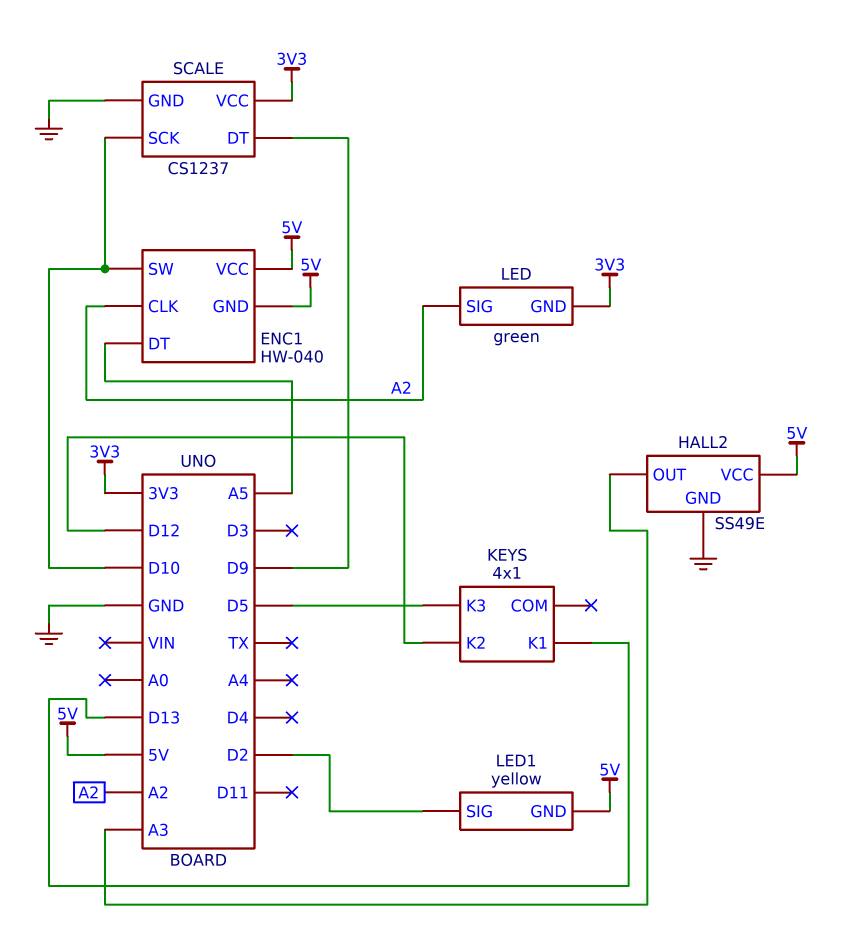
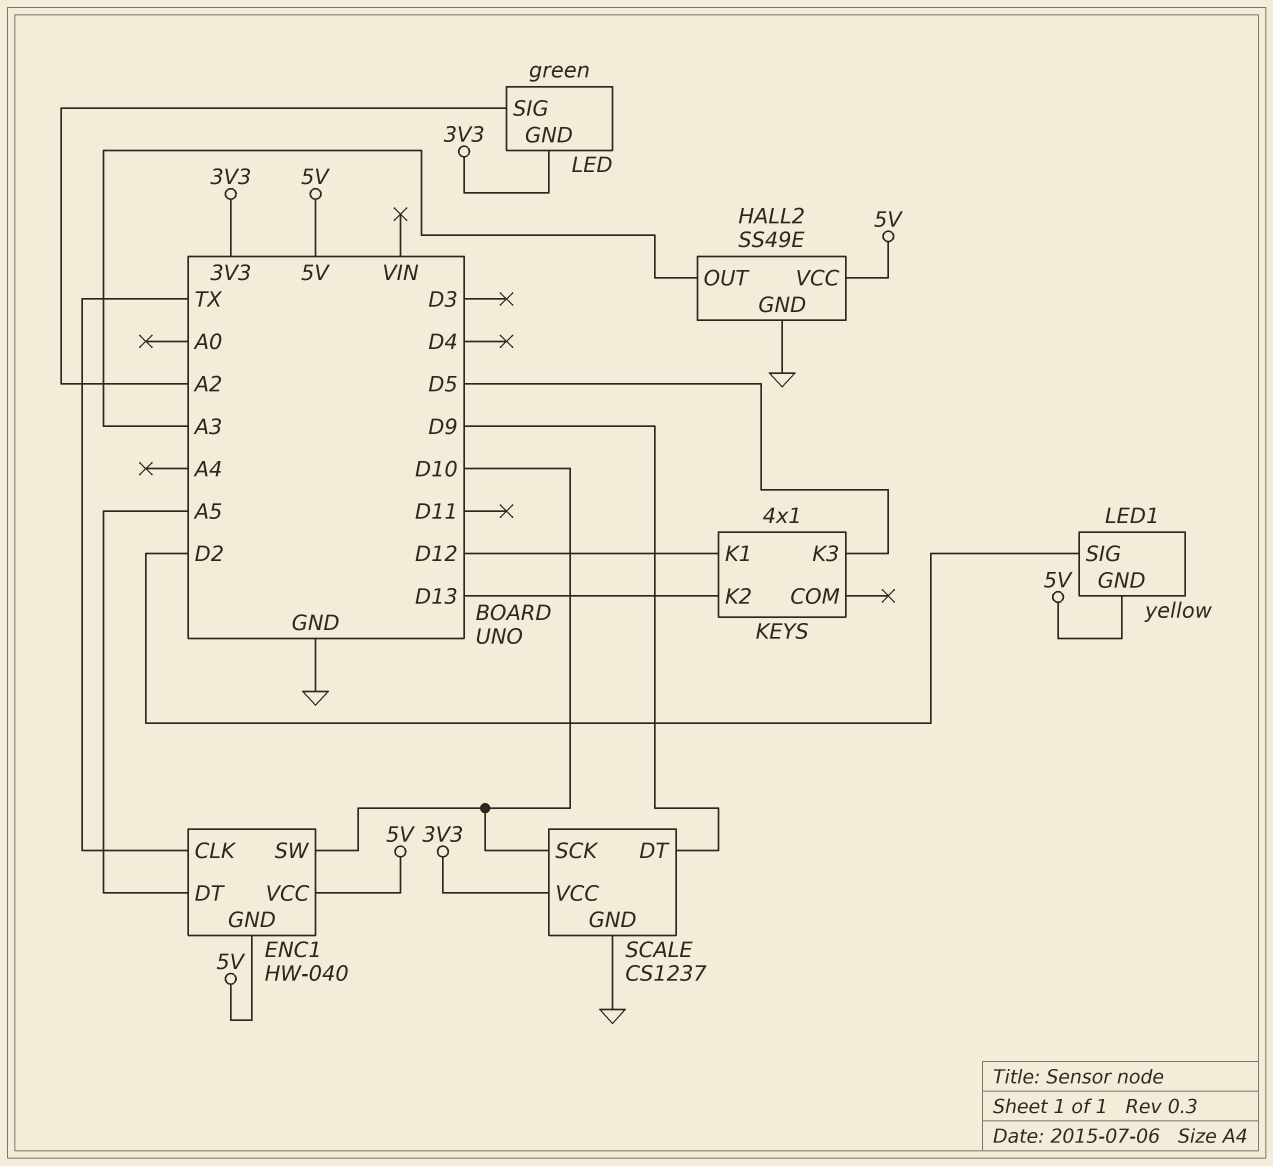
ENC1 pin CLK: A2 -> TX
KEYS pin K1: D13 -> D12
KEYS pin K2: D12 -> D13

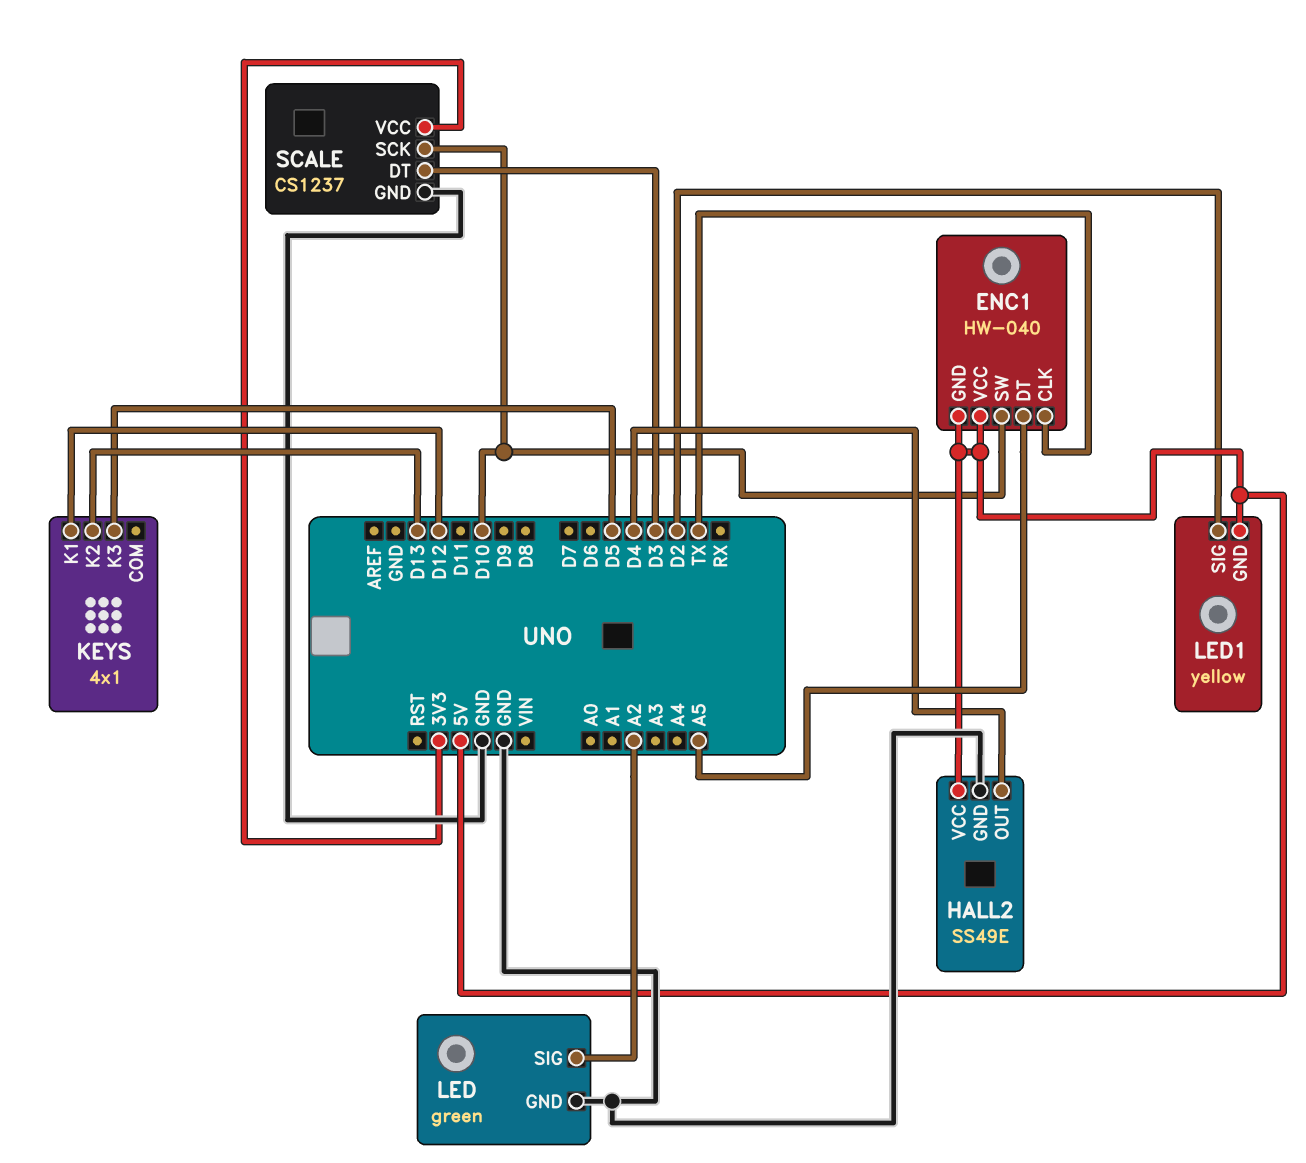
HALL2 pin OUT: A3 -> D4
LED pin GND: 3V3 -> GND
SCALE pin DT: D9 -> D3

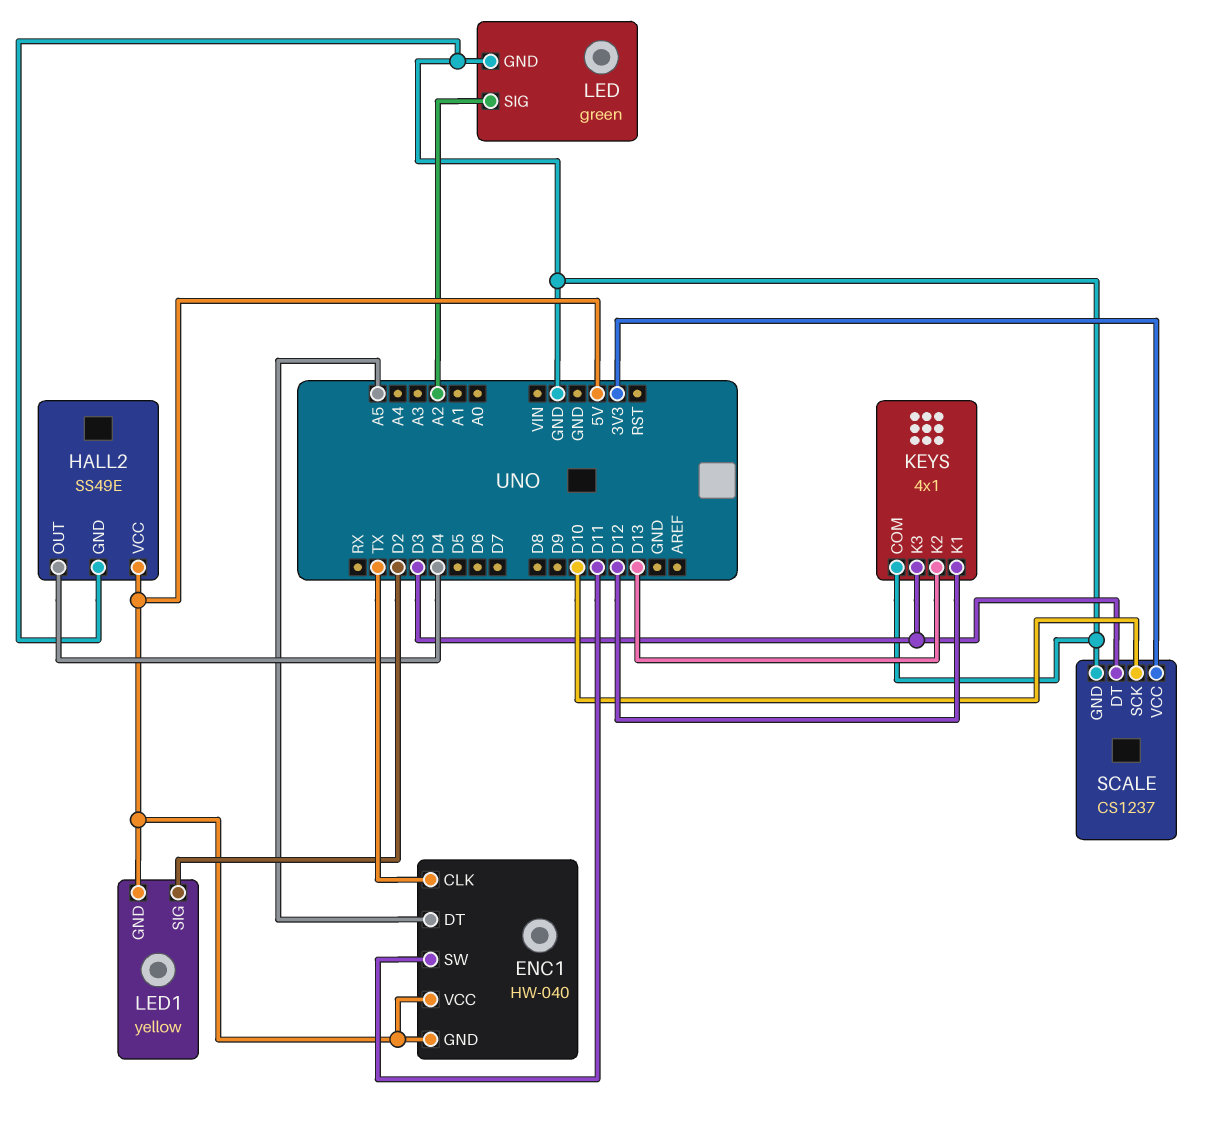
ENC1 pin SW: D10 -> D11
KEYS pin COM: none -> GND
KEYS pin K3: D5 -> D3

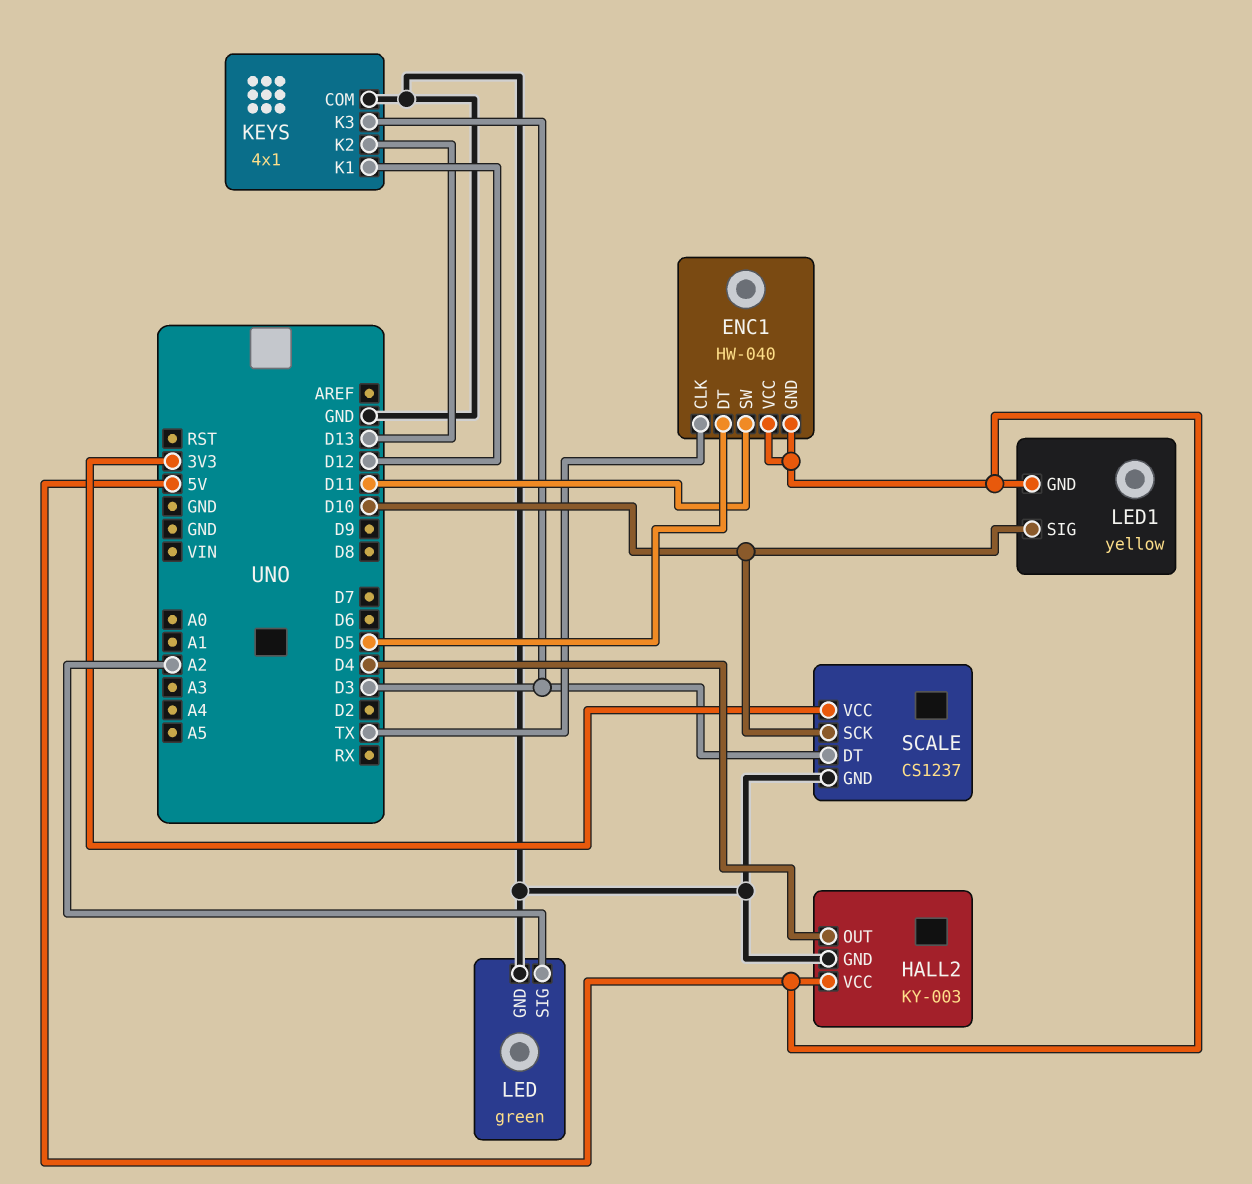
ENC1 pin DT: A5 -> D5
HALL2: SS49E -> KY-003
LED1 pin SIG: D2 -> D10

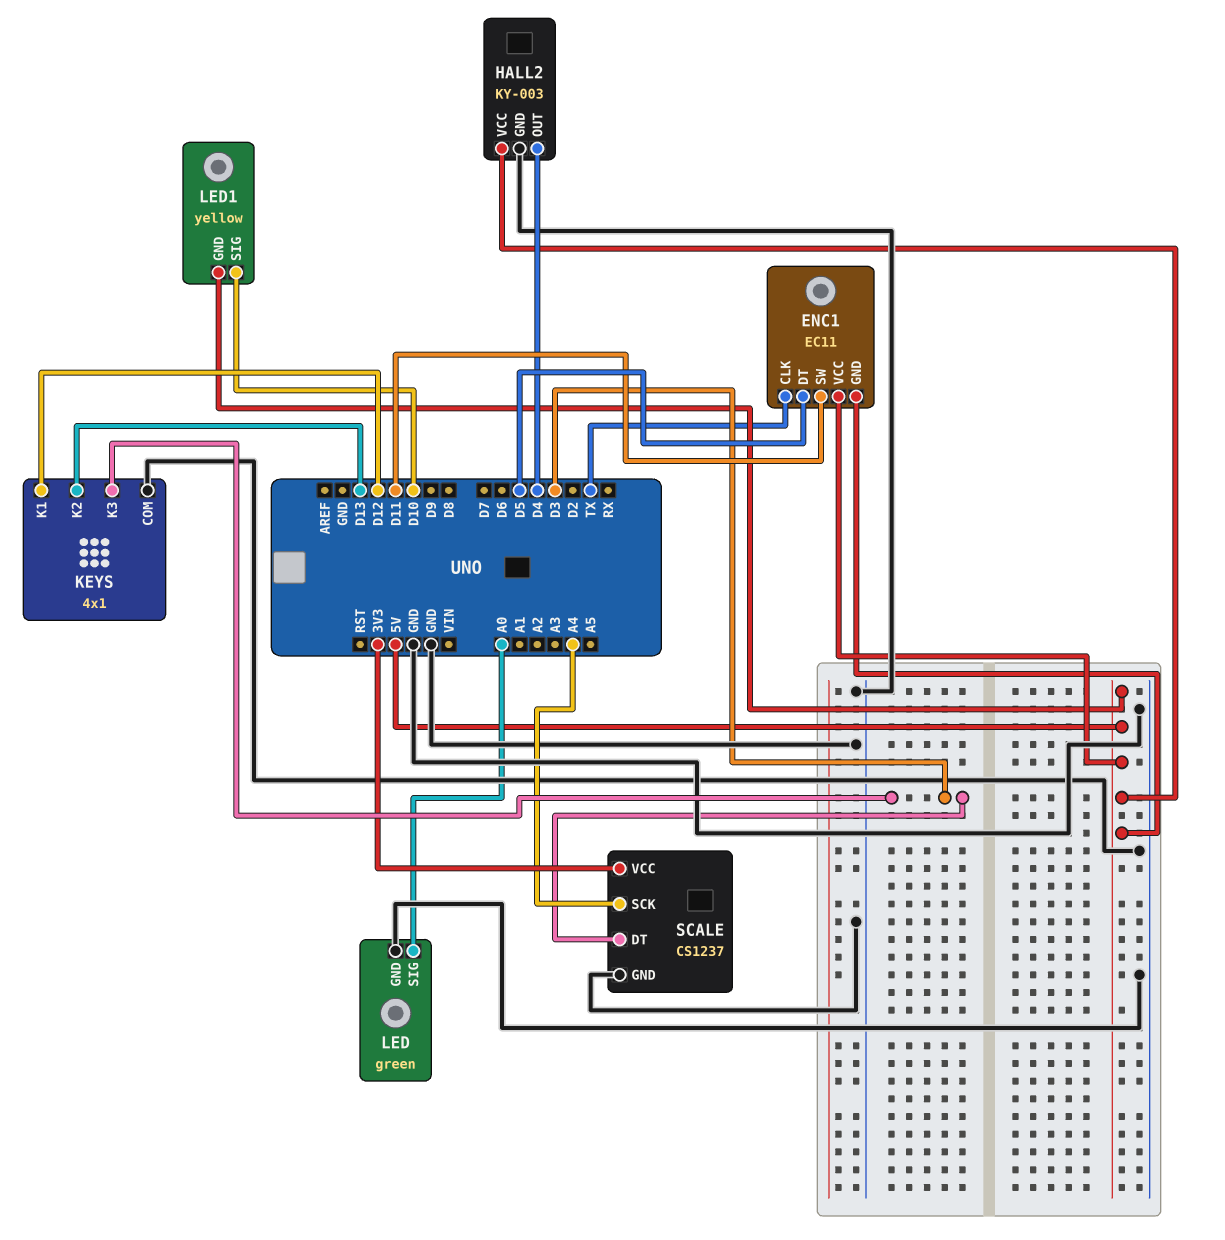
ENC1: HW-040 -> EC11
LED pin SIG: A2 -> A0
SCALE pin SCK: D10 -> A4

